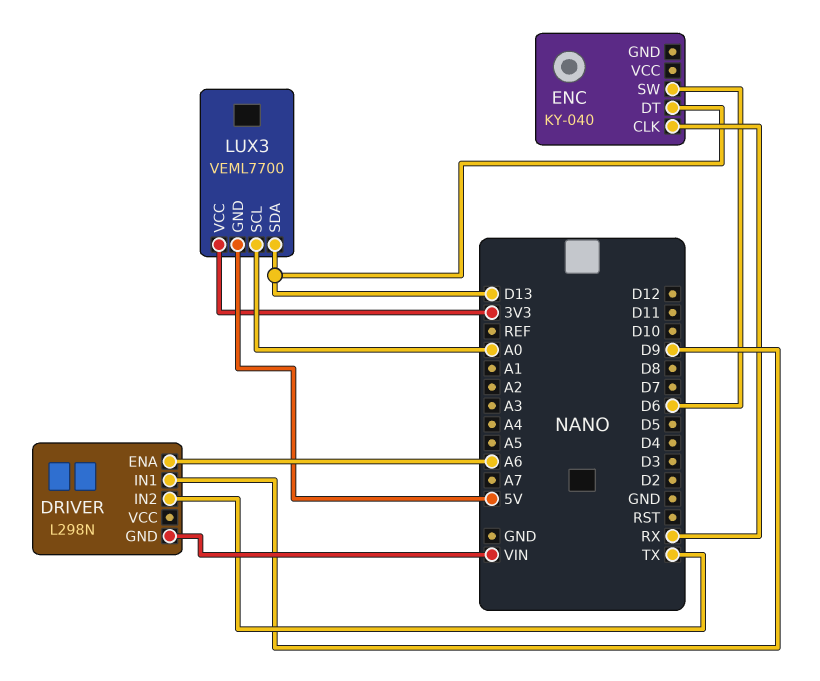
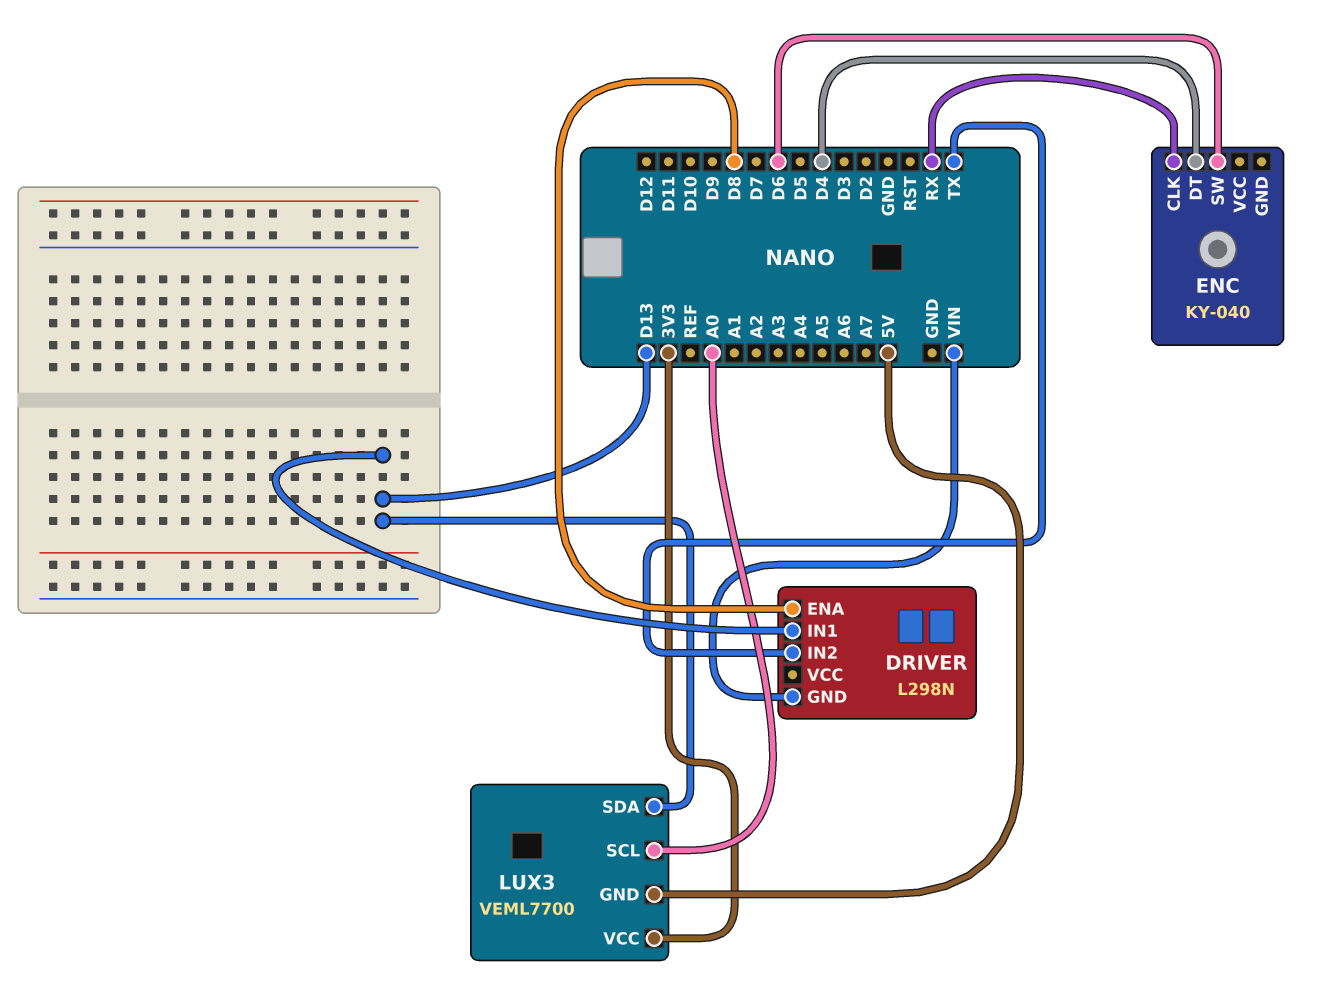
DRIVER pin ENA: A6 -> D8
DRIVER pin IN1: D9 -> D13
ENC pin DT: D13 -> D4

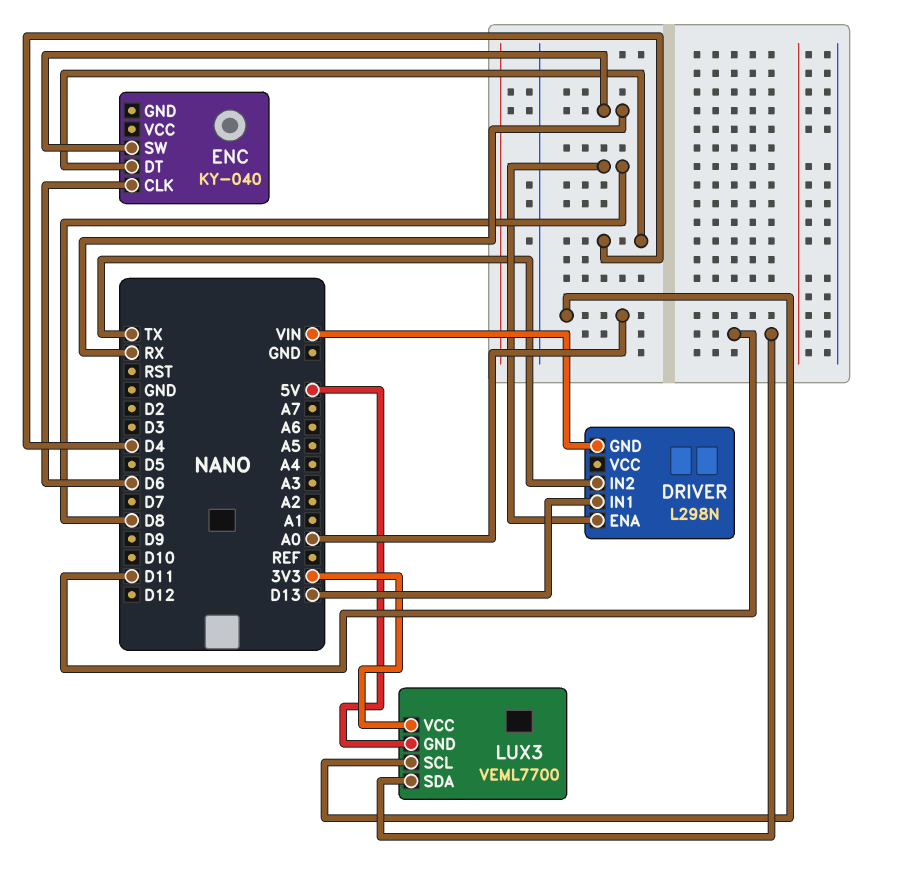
ENC pin CLK: RX -> D6
ENC pin SW: D6 -> RX
LUX3 pin SDA: D13 -> D11

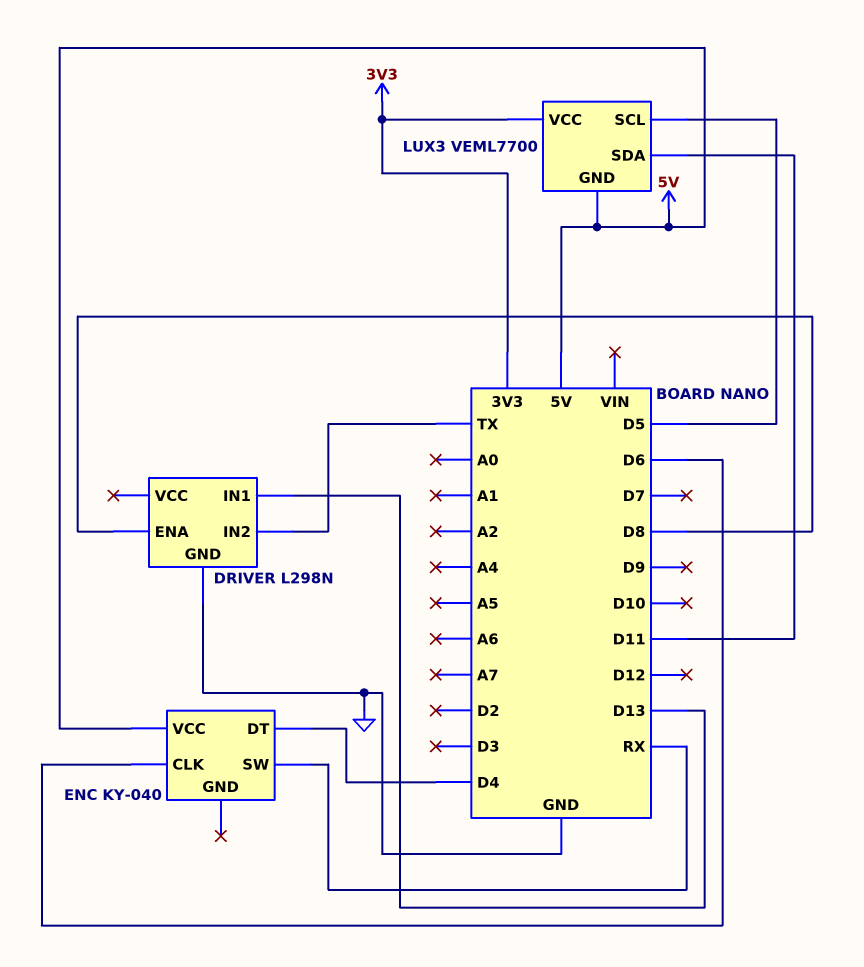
DRIVER pin GND: VIN -> GND
ENC pin VCC: none -> 5V
LUX3 pin SCL: A0 -> D5

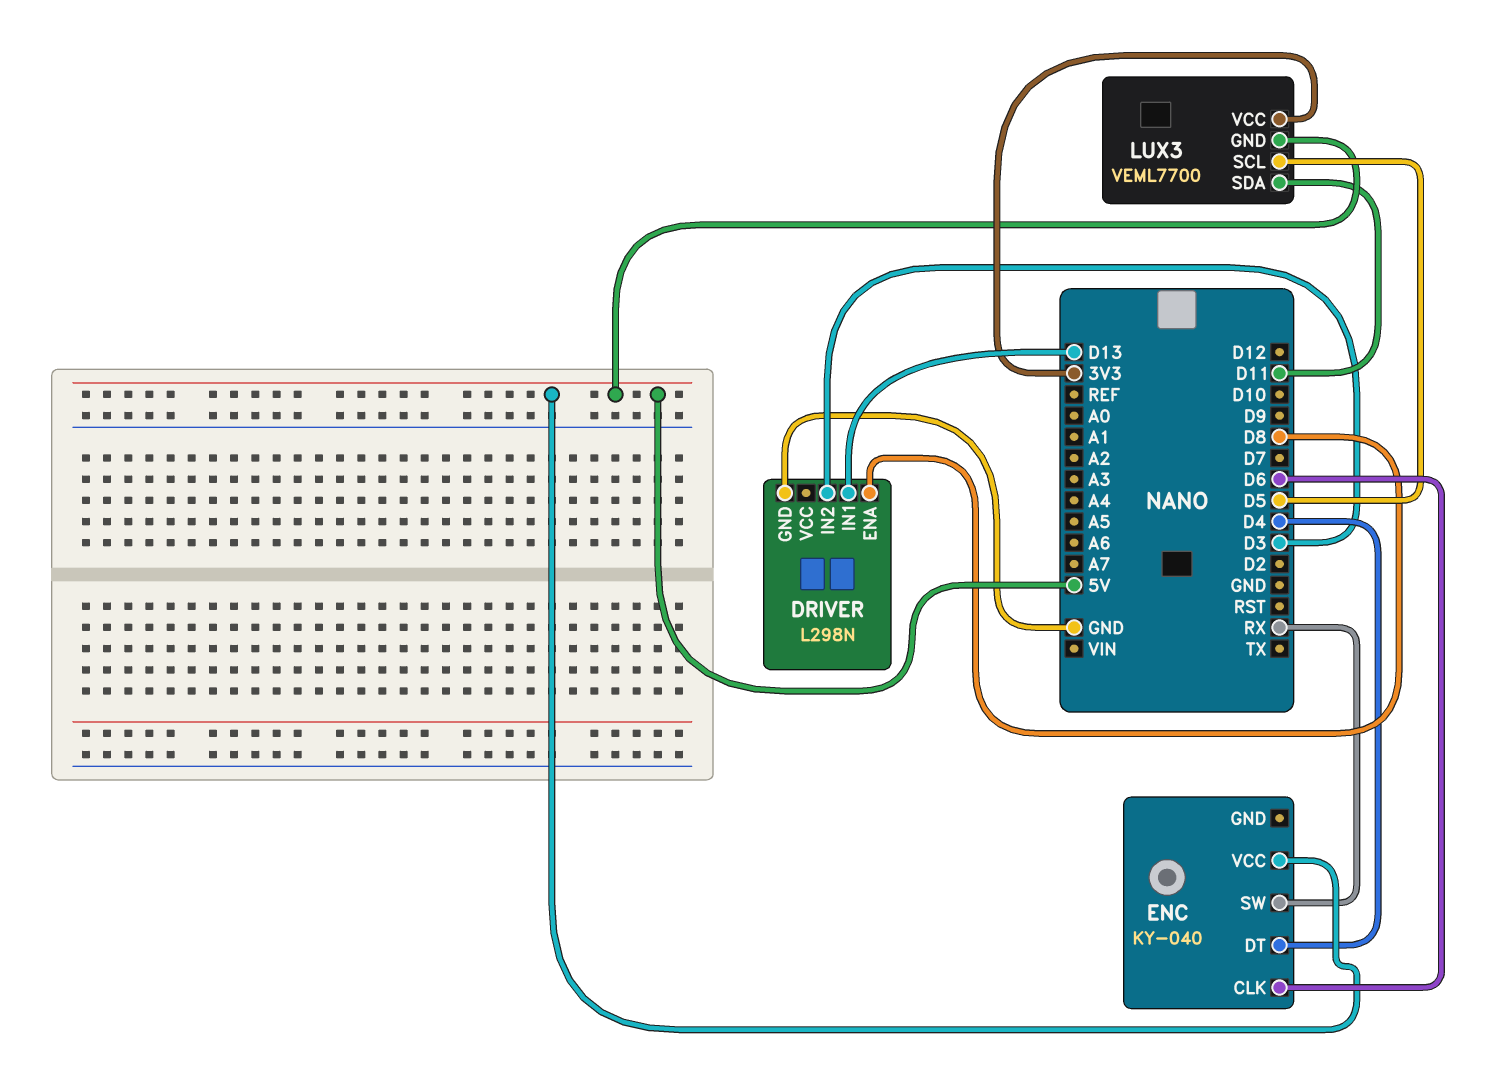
DRIVER pin IN2: TX -> D3

